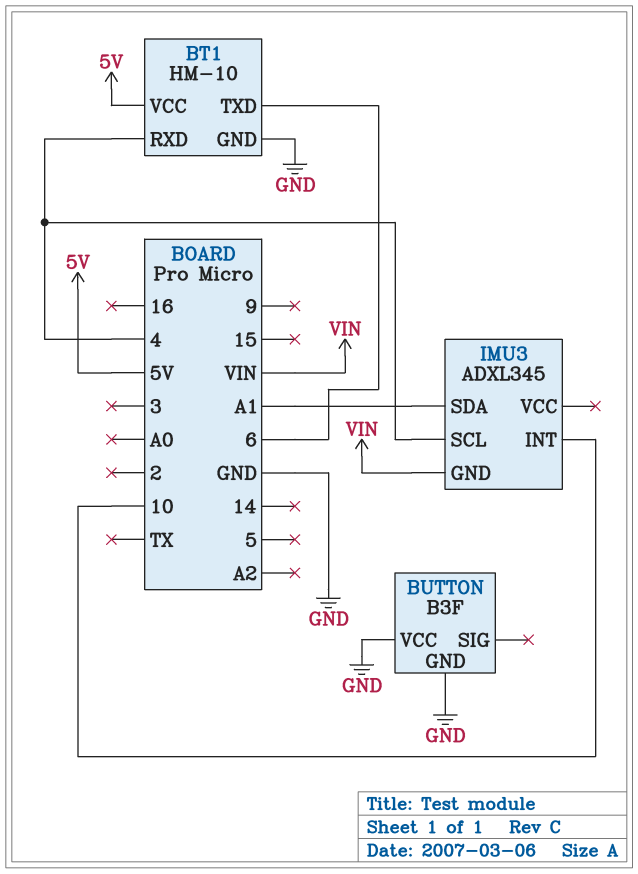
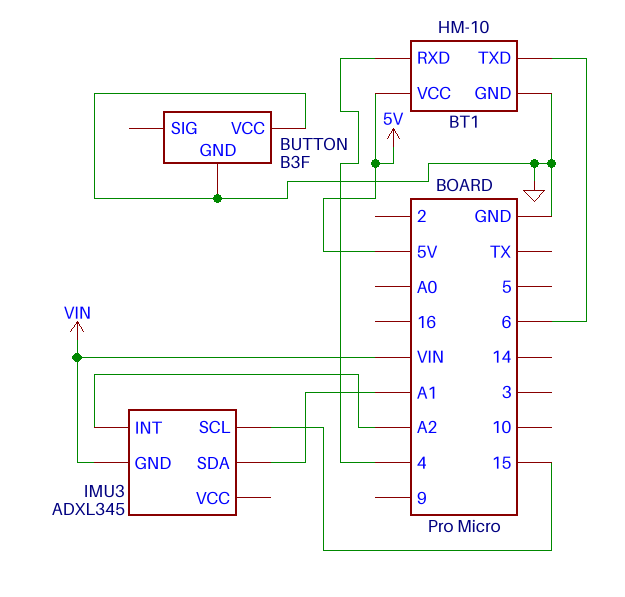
IMU3 pin INT: 10 -> A2
IMU3 pin SCL: 4 -> 15

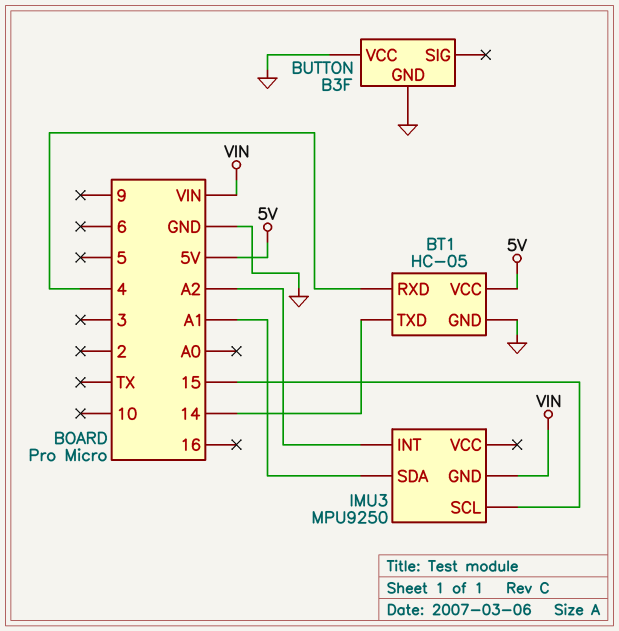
BT1: HM-10 -> HC-05
BT1 pin TXD: 6 -> 14
IMU3: ADXL345 -> MPU9250

